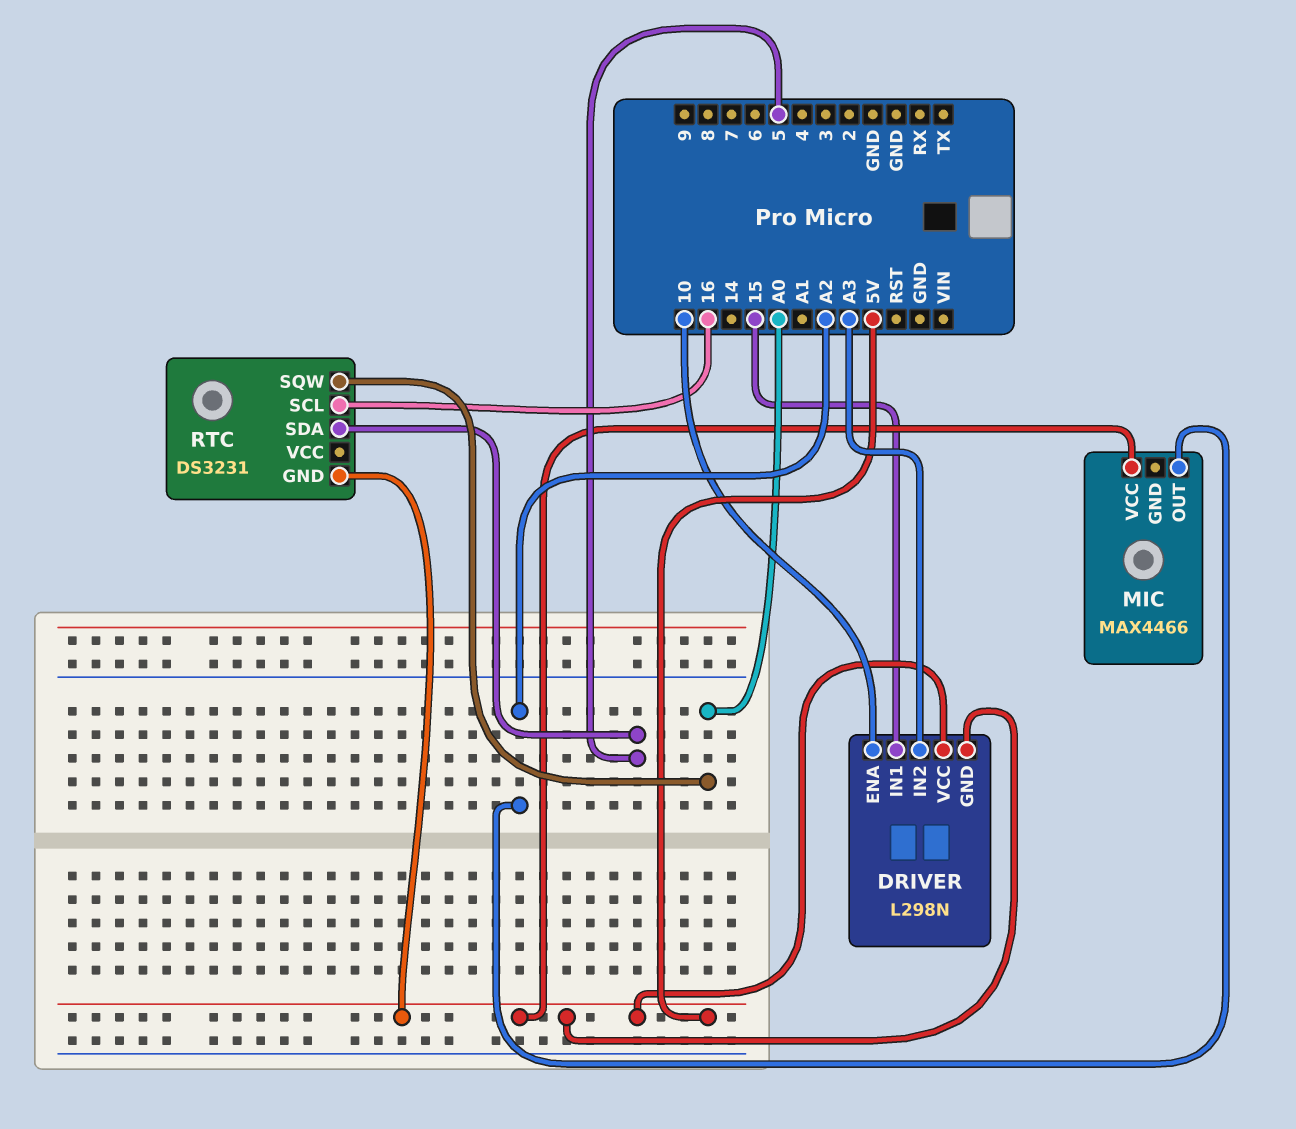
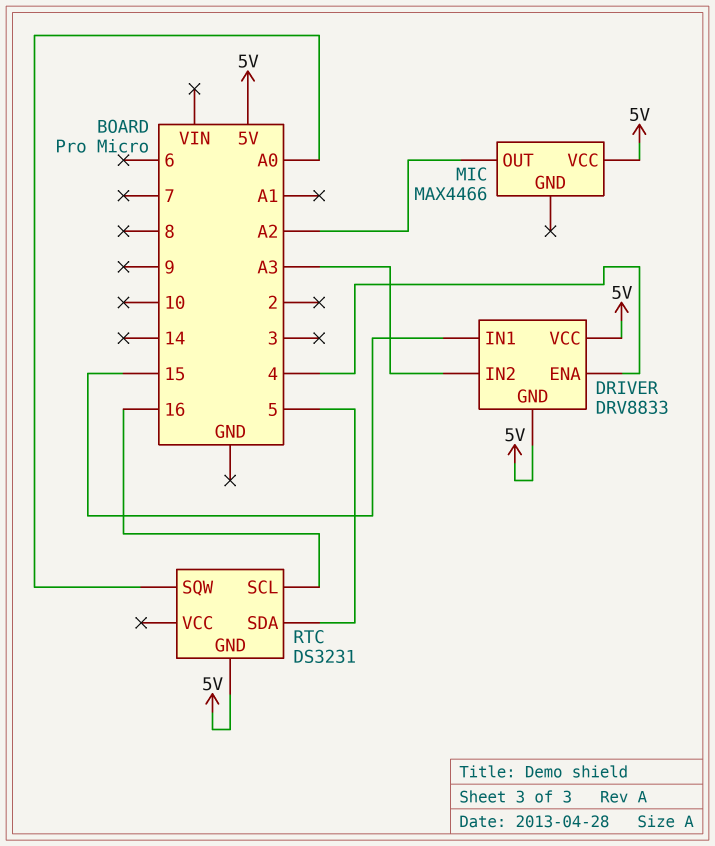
DRIVER: L298N -> DRV8833
DRIVER pin ENA: 10 -> 4

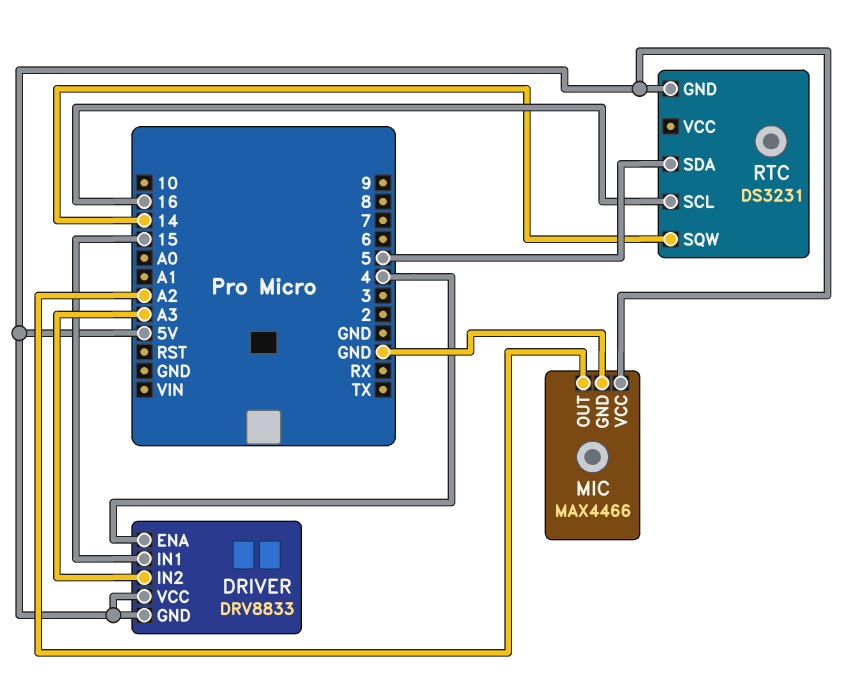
MIC pin GND: none -> GND
RTC pin SQW: A0 -> 14

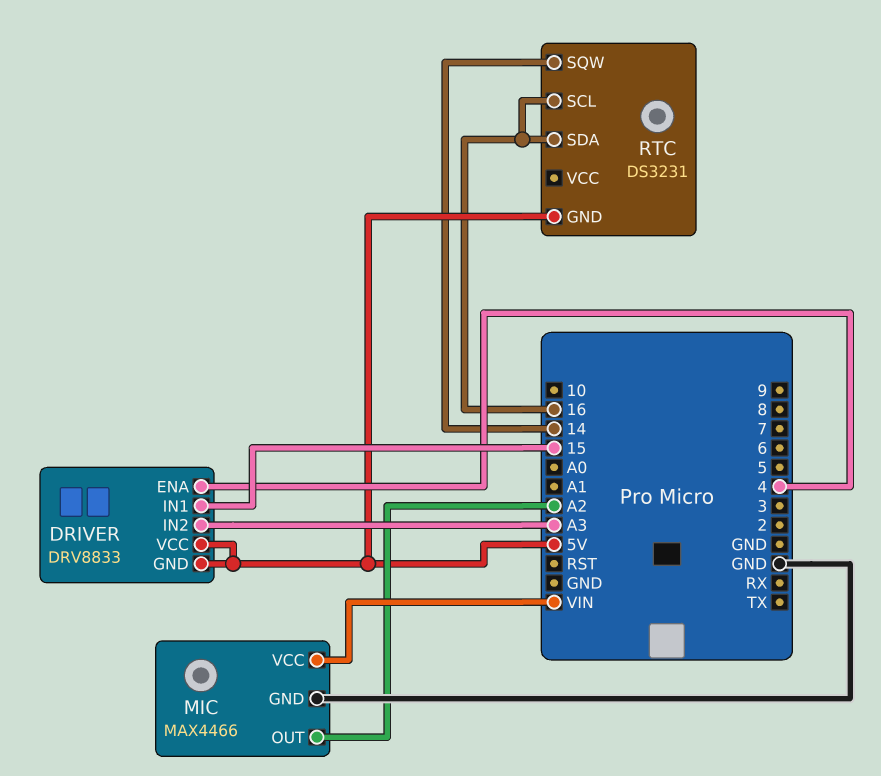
MIC pin VCC: 5V -> VIN
RTC pin SDA: 5 -> 16

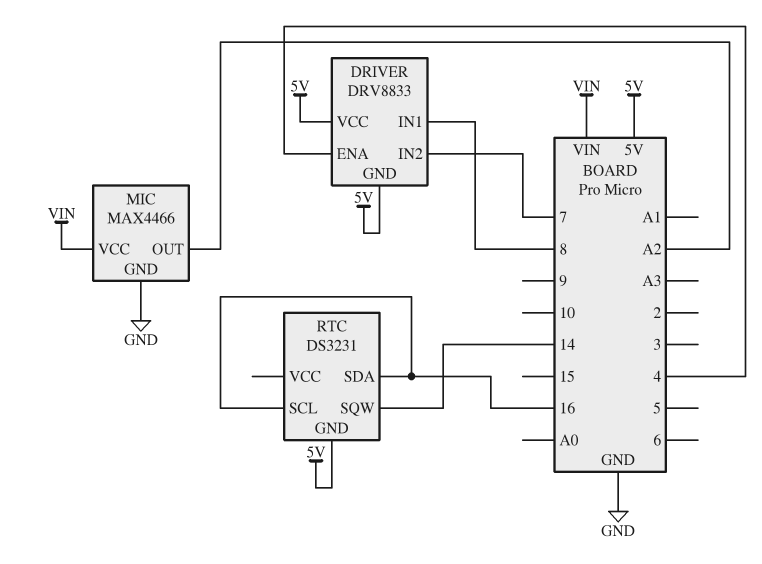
DRIVER pin IN1: 15 -> 8
DRIVER pin IN2: A3 -> 7

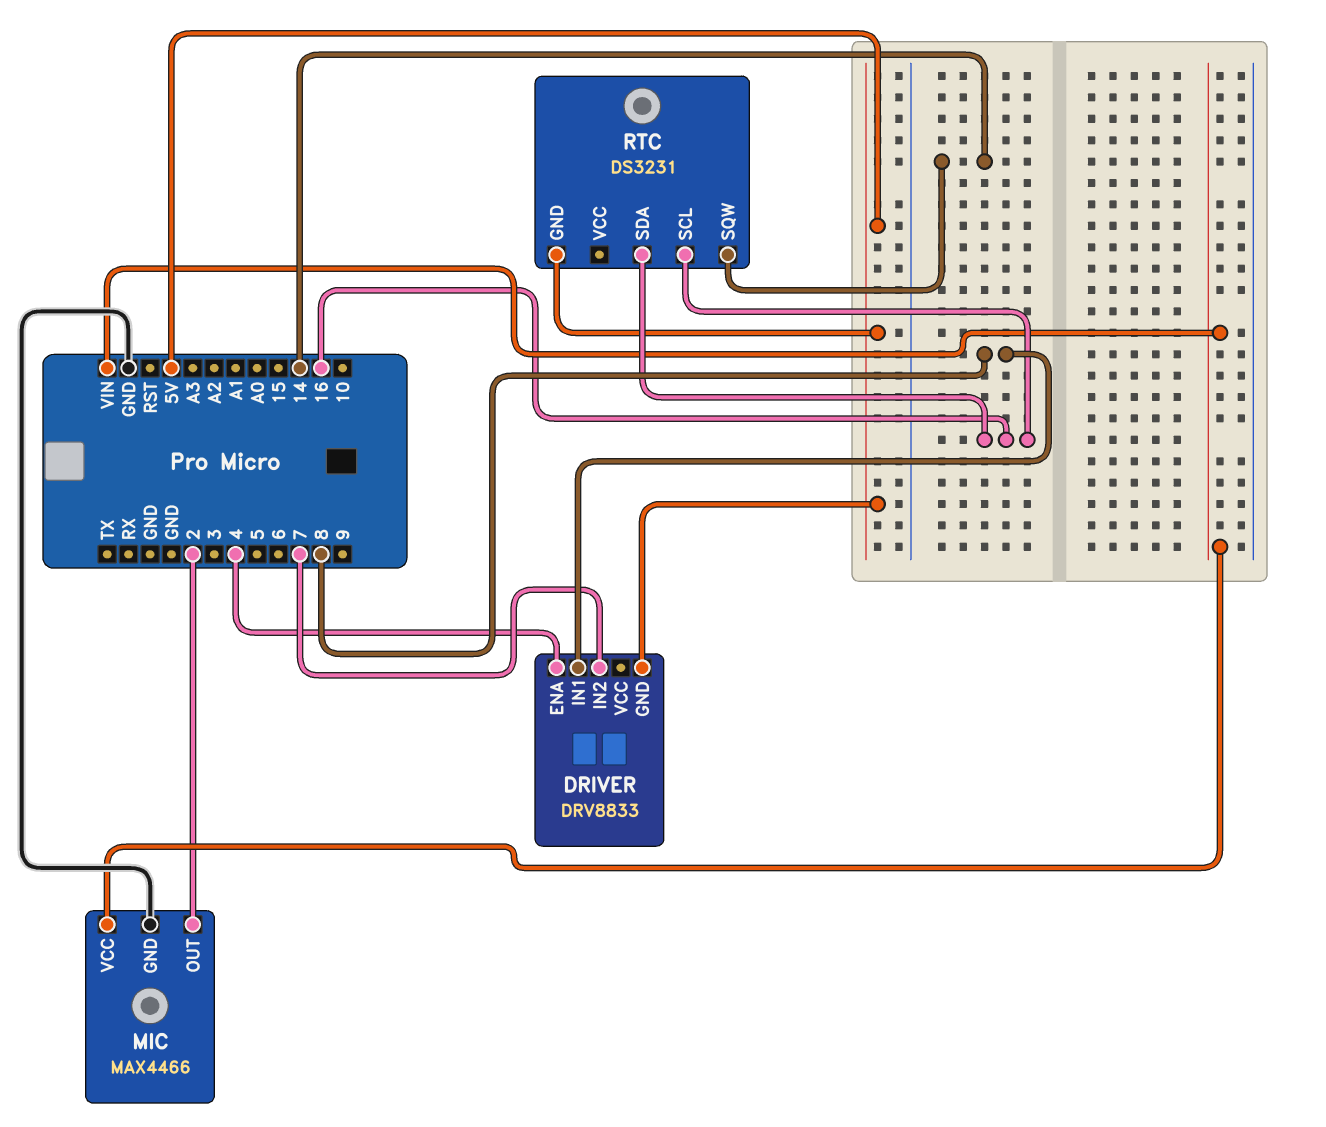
DRIVER pin VCC: 5V -> none
MIC pin OUT: A2 -> 2

